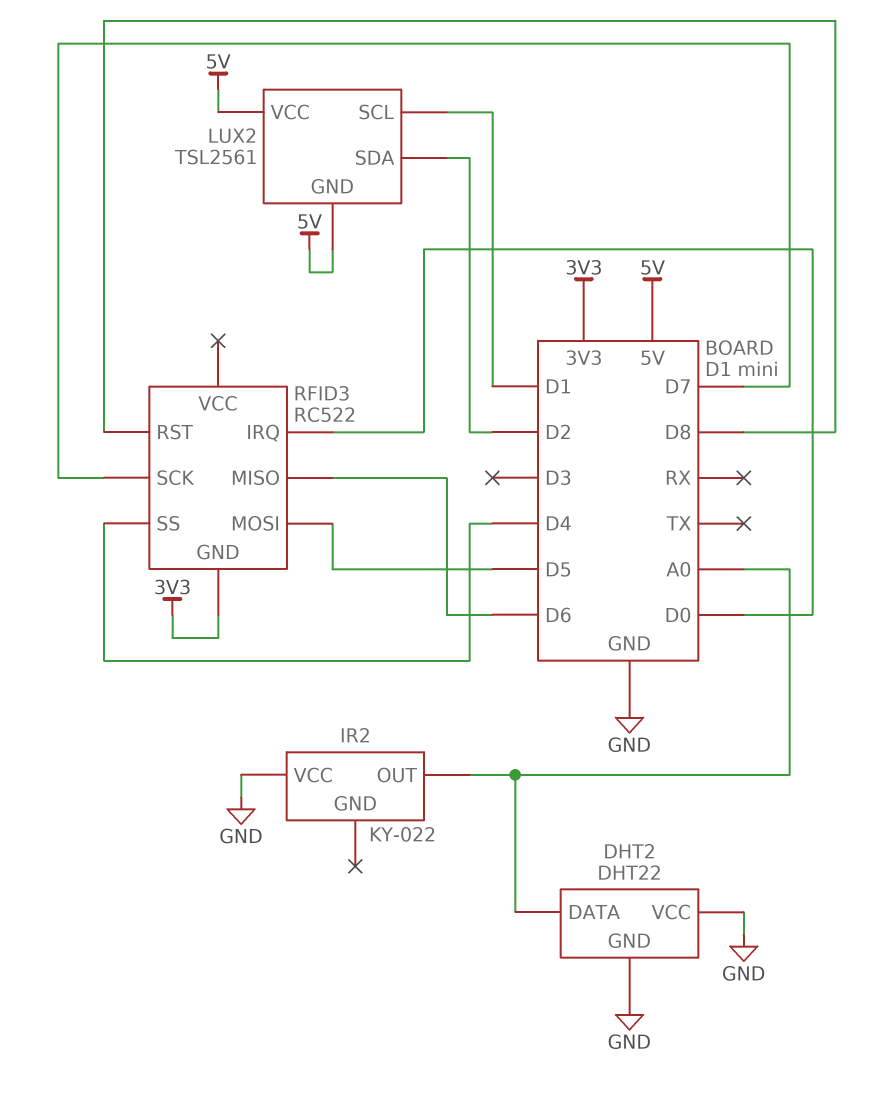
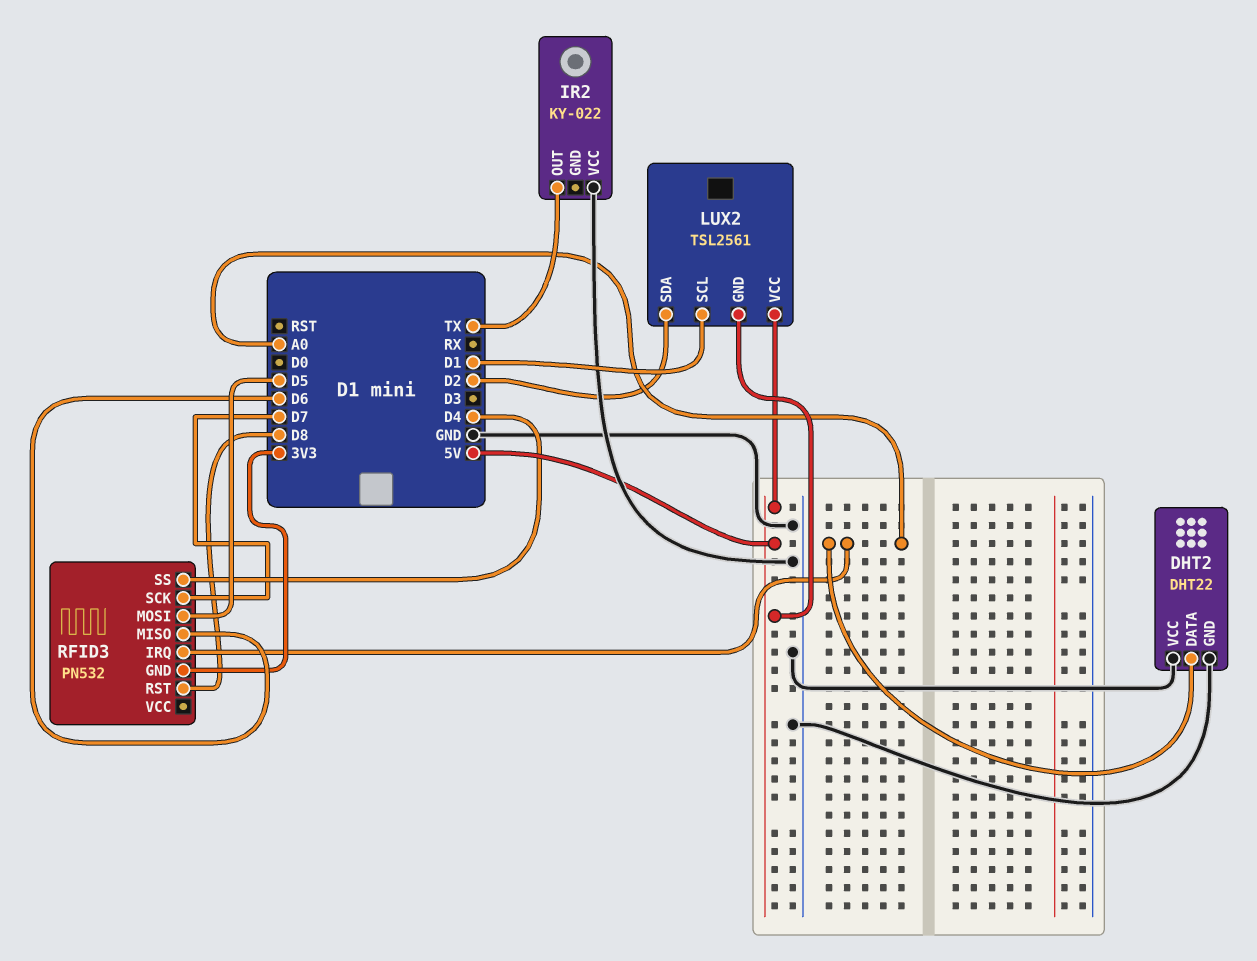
IR2 pin OUT: A0 -> TX
RFID3: RC522 -> PN532
RFID3 pin IRQ: D0 -> A0

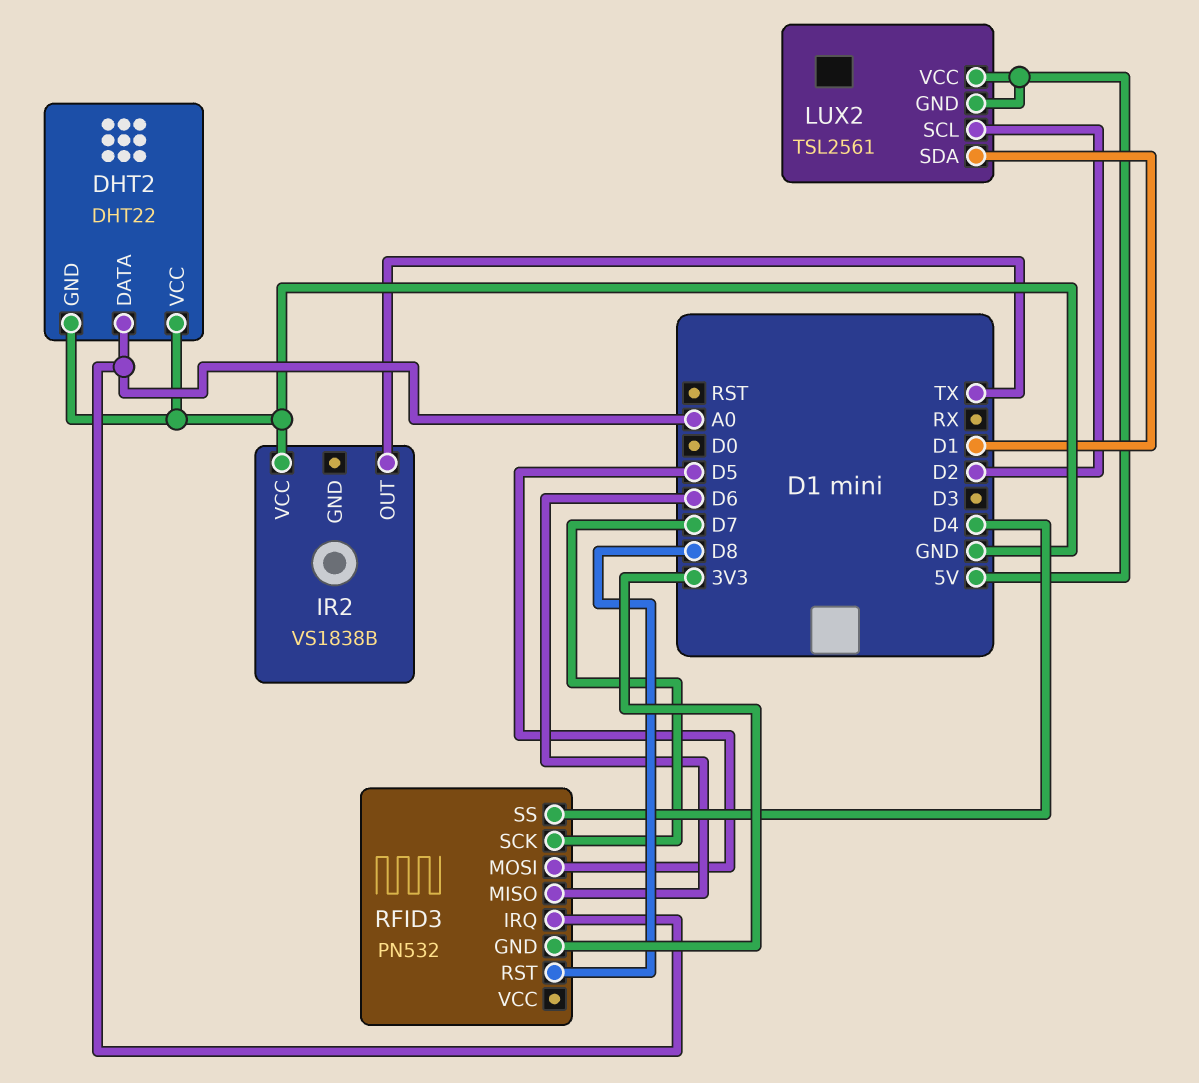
IR2: KY-022 -> VS1838B
LUX2 pin SCL: D1 -> D2
LUX2 pin SDA: D2 -> D1

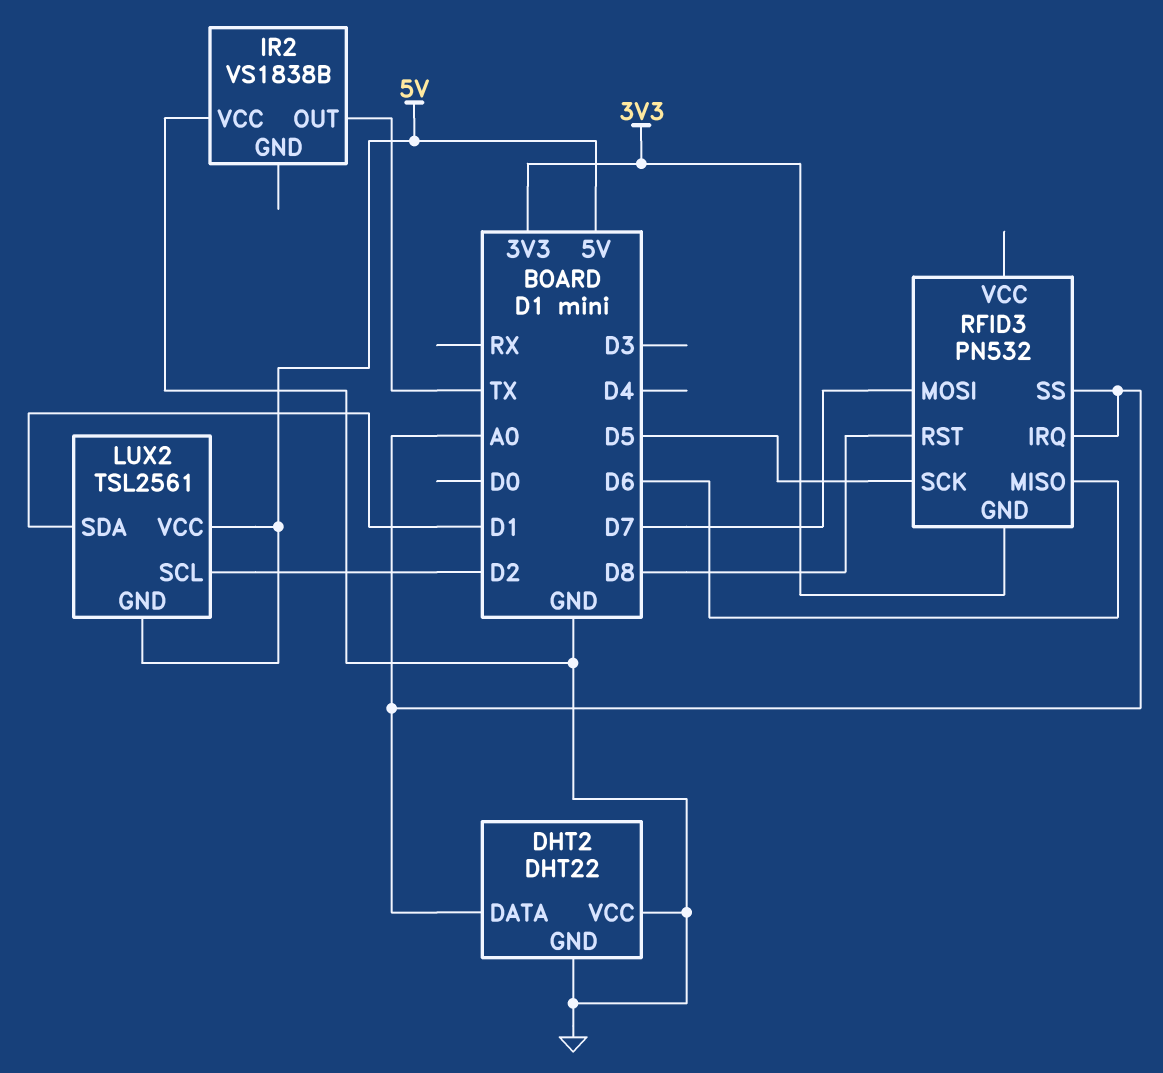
RFID3 pin MOSI: D5 -> D7
RFID3 pin SCK: D7 -> D5
RFID3 pin SS: D4 -> A0

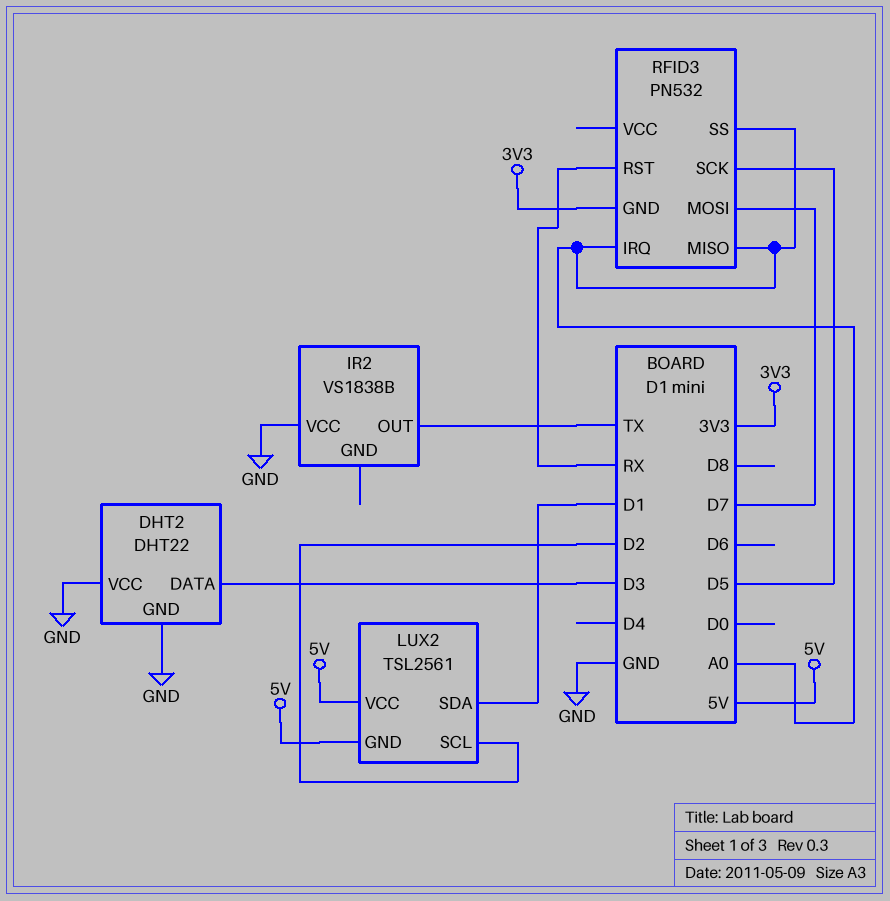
DHT2 pin DATA: A0 -> D3
RFID3 pin MISO: D6 -> A0
RFID3 pin RST: D8 -> RX

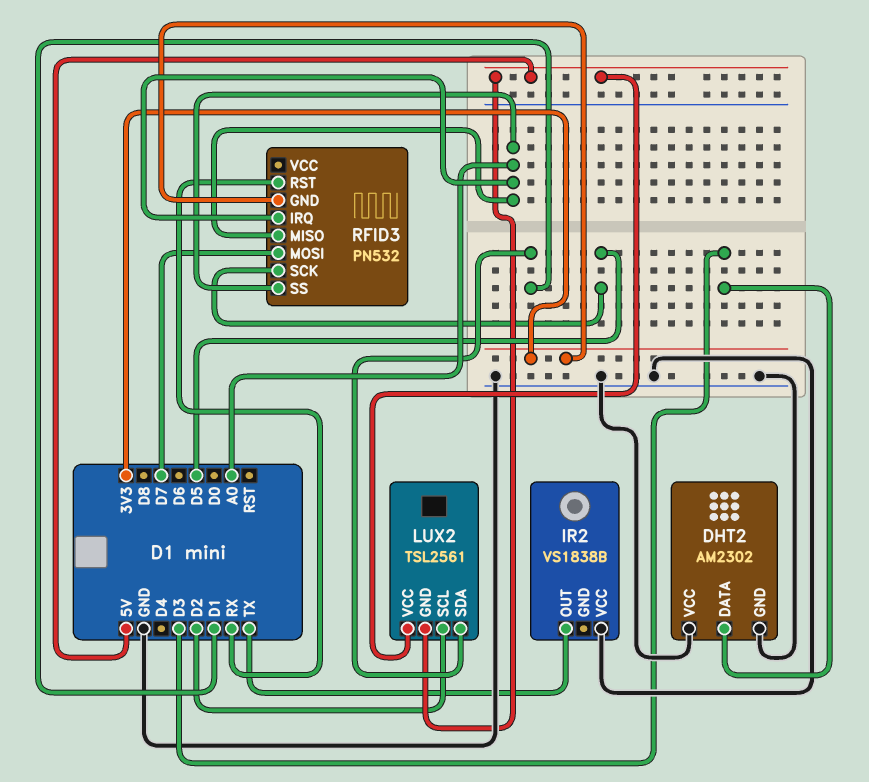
DHT2: DHT22 -> AM2302

